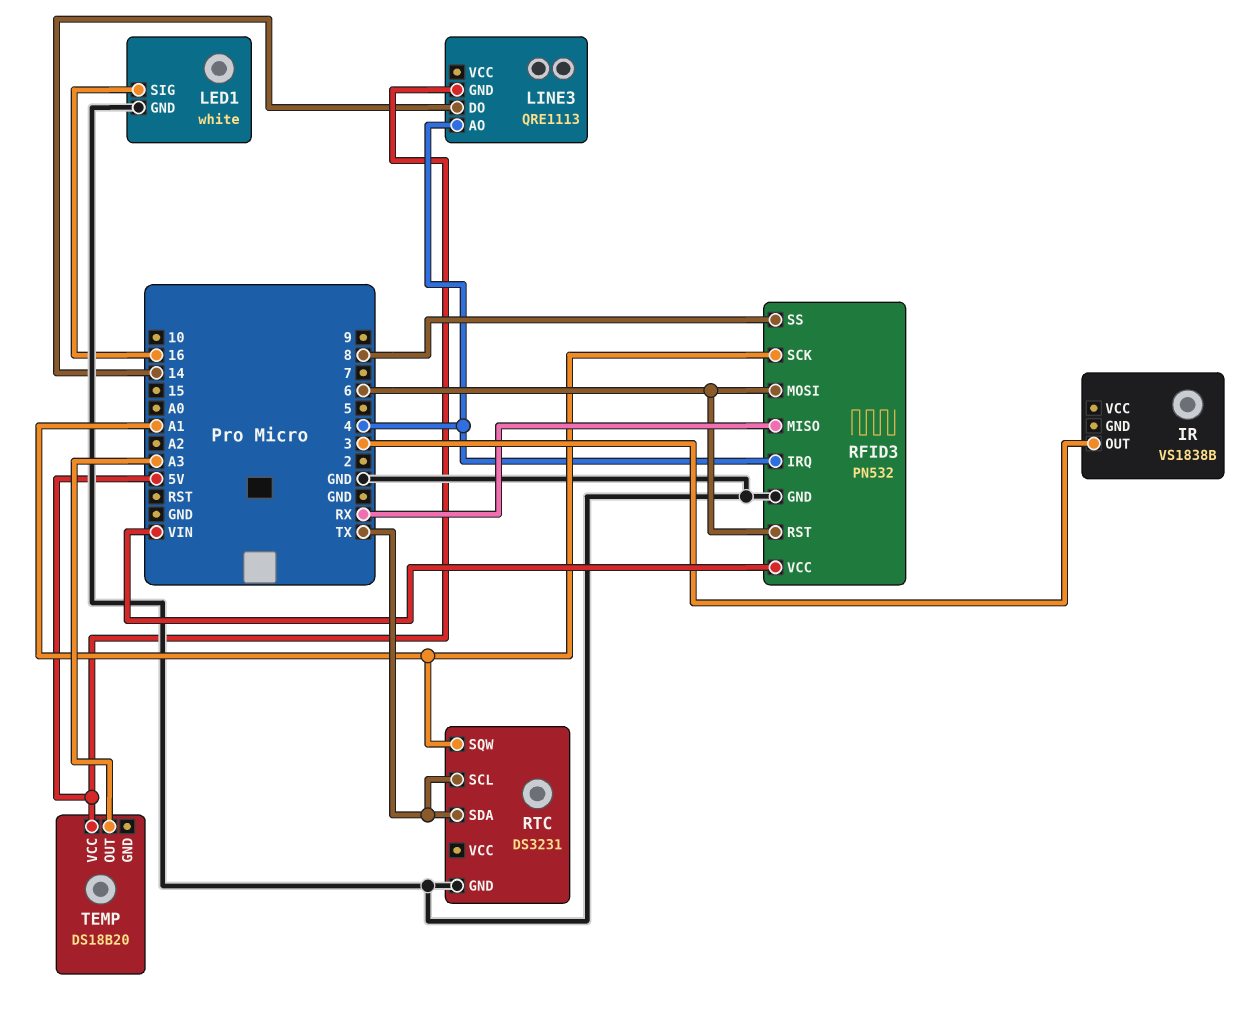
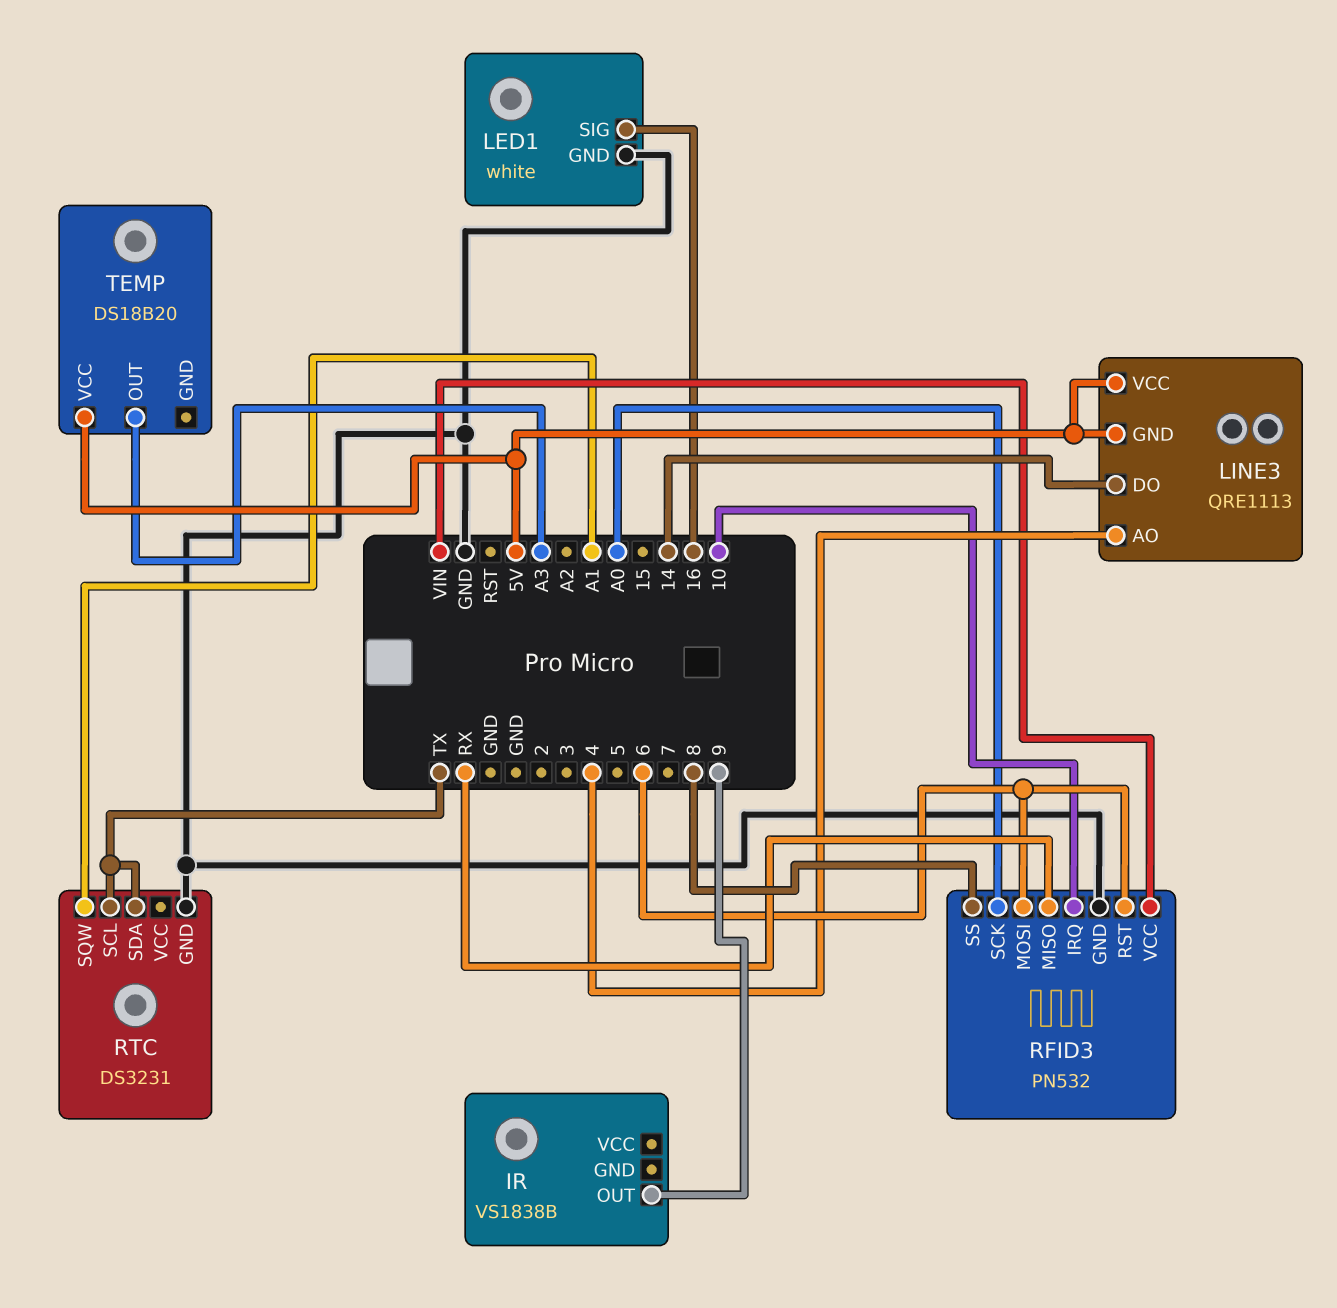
IR pin OUT: 3 -> 9
LINE3 pin VCC: none -> 5V
RFID3 pin IRQ: 4 -> 10
RFID3 pin SCK: A1 -> A0

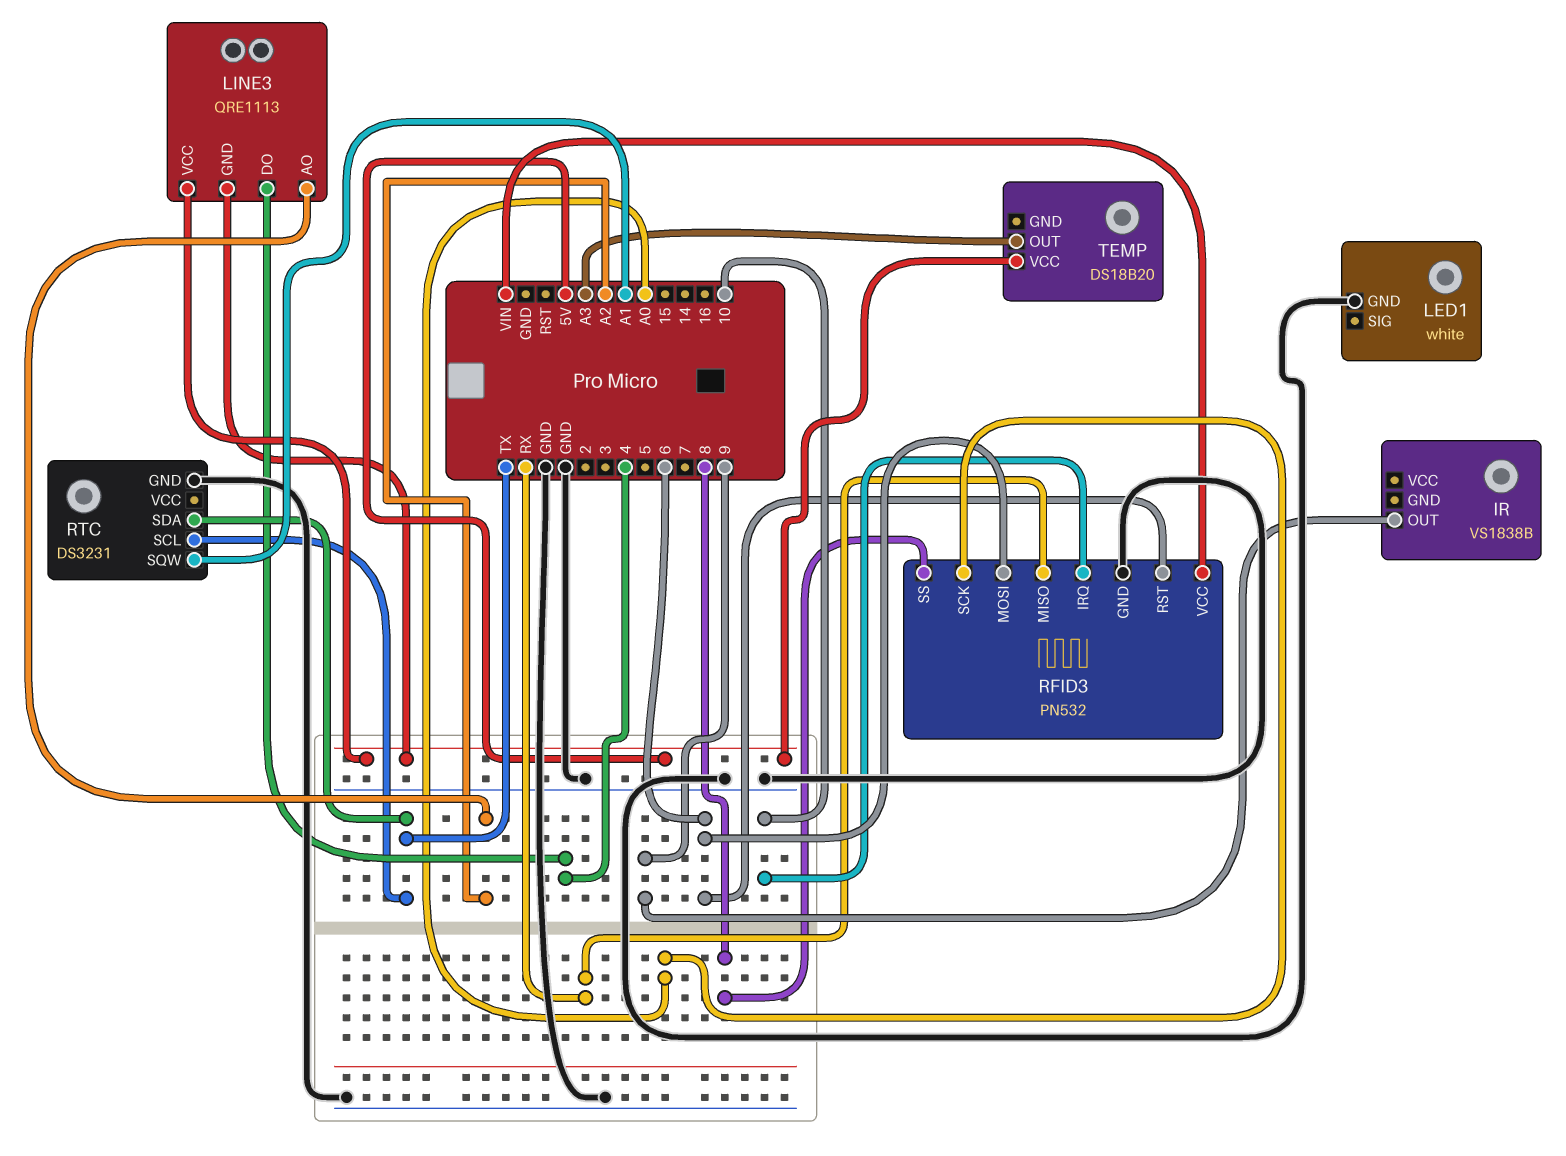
LED1 pin SIG: 16 -> none
LINE3 pin AO: 4 -> A2
LINE3 pin DO: 14 -> 4

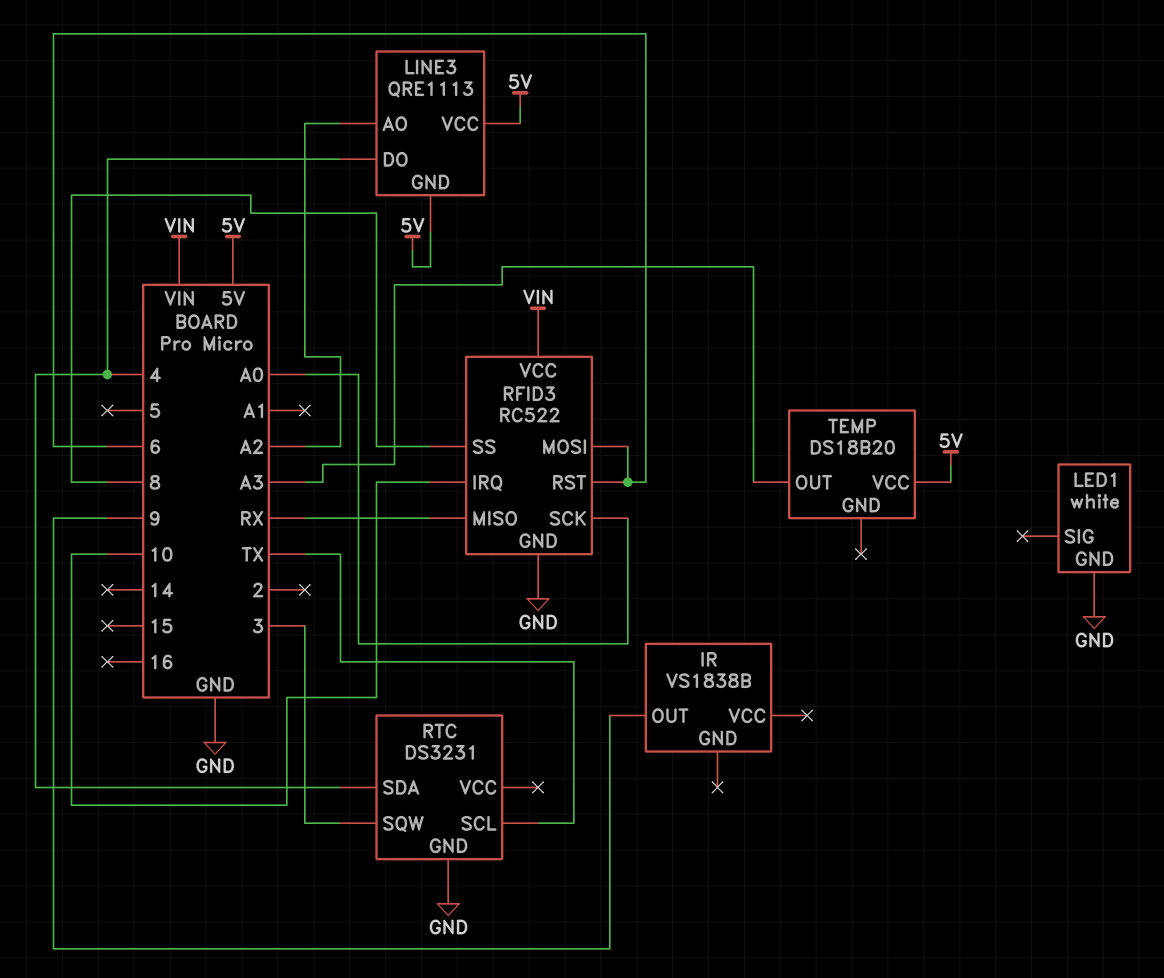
RFID3: PN532 -> RC522
RTC pin SDA: TX -> 4
RTC pin SQW: A1 -> 3

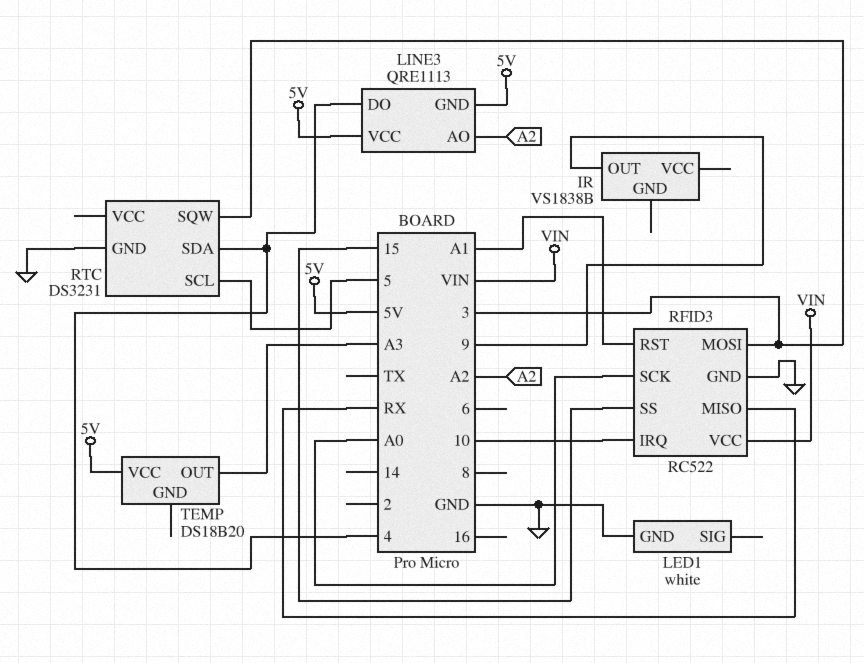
RFID3 pin MOSI: 6 -> 3
RFID3 pin RST: 6 -> A1
RFID3 pin SS: 8 -> 15
RTC pin SCL: TX -> 5

